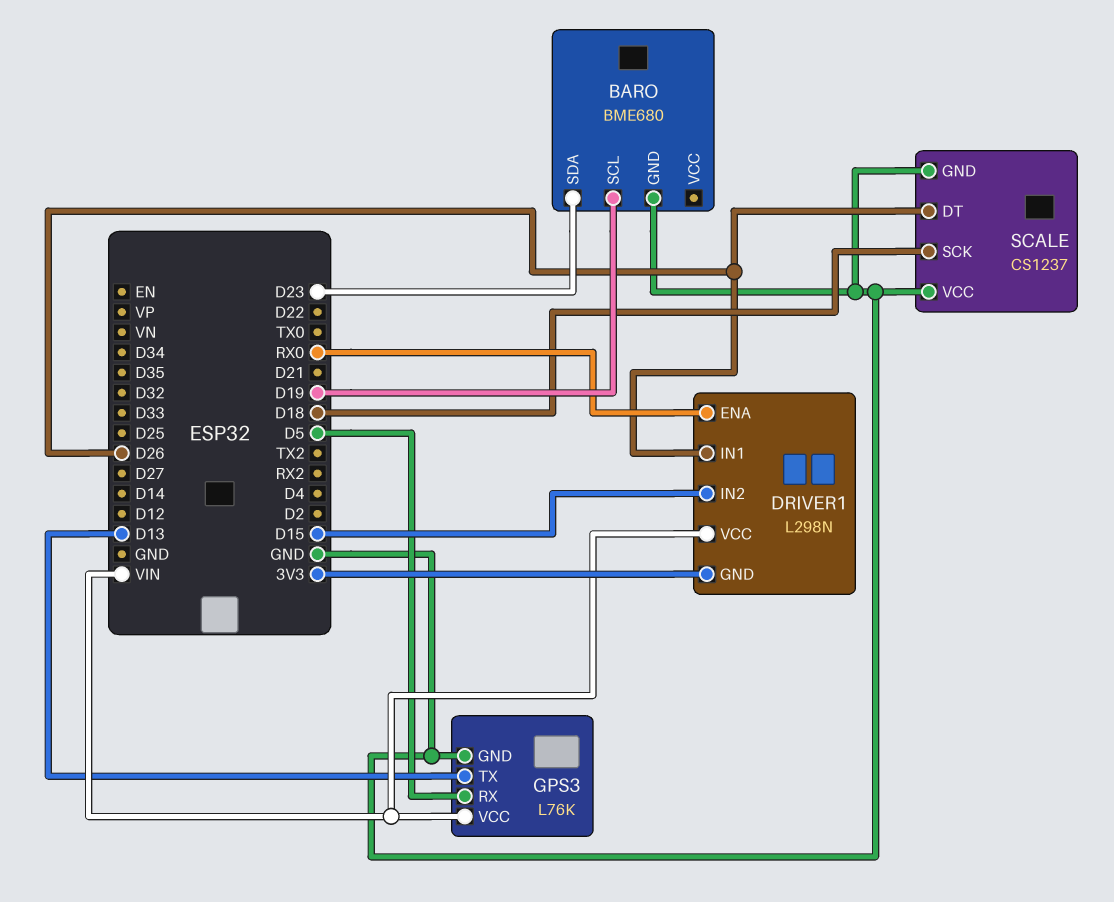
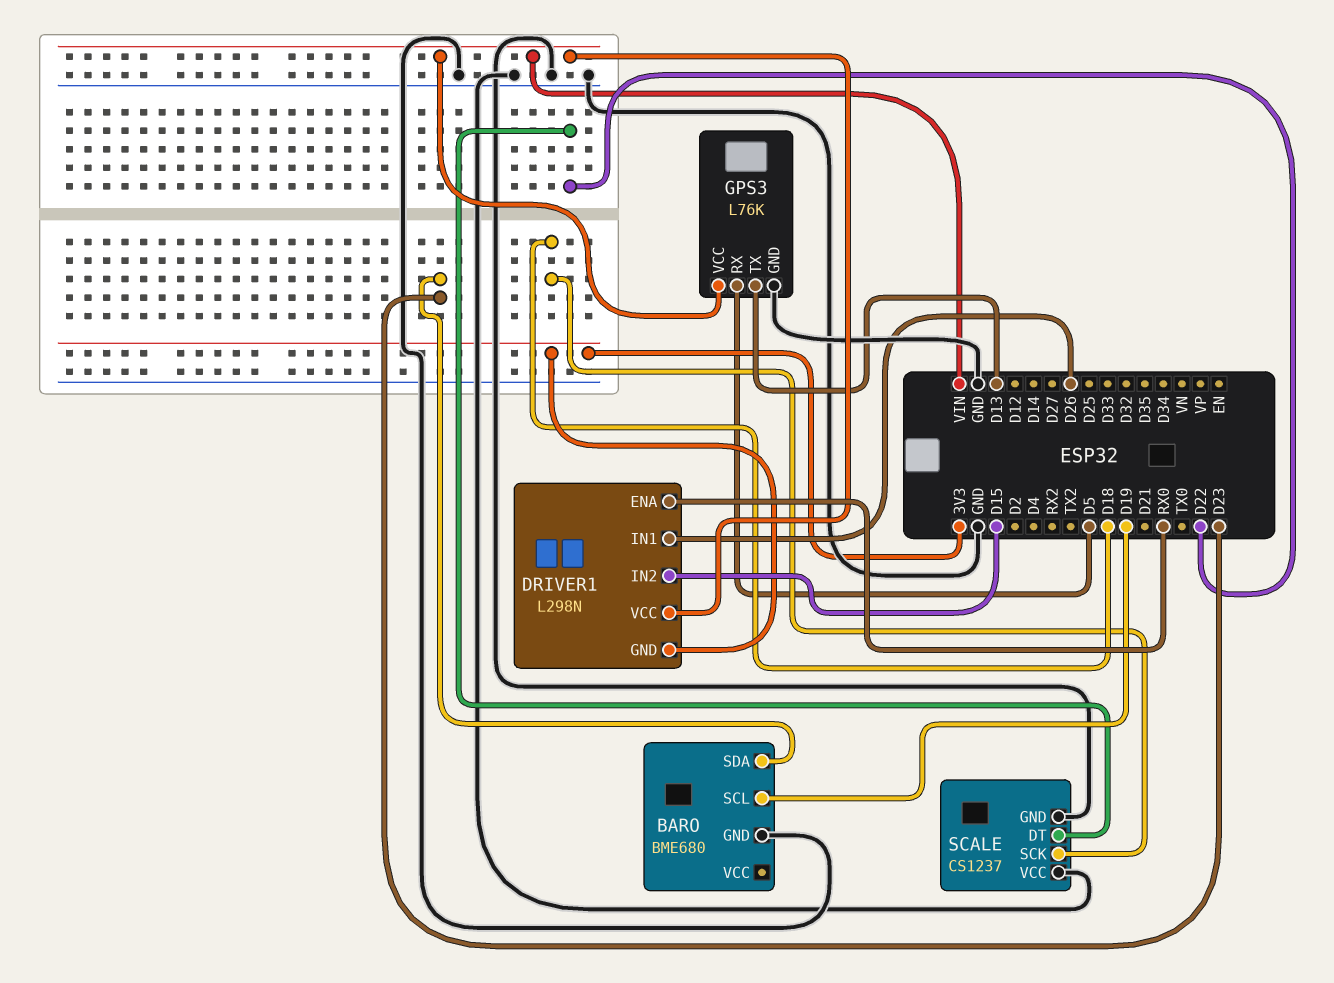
SCALE pin DT: D26 -> D22

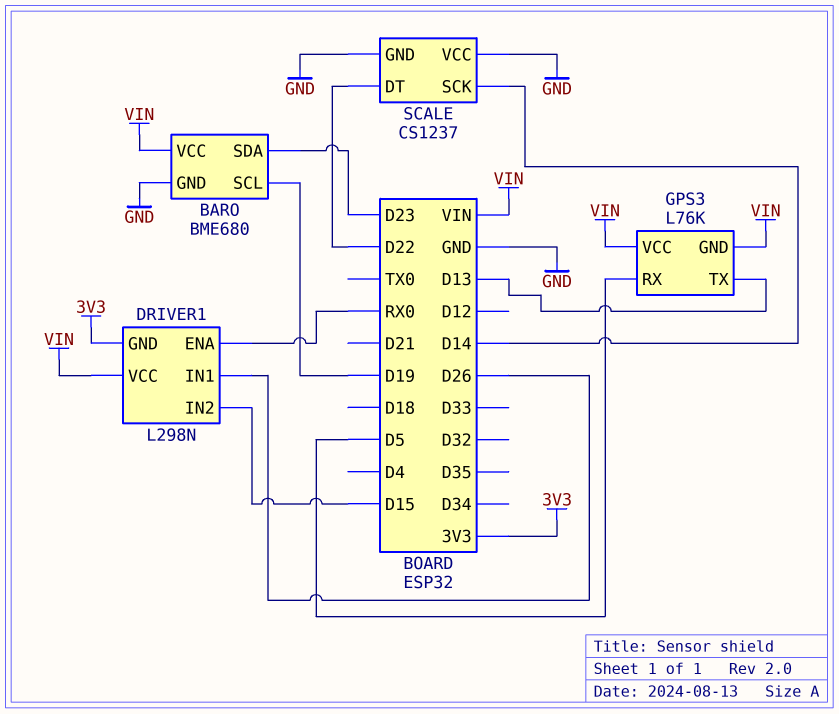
BARO pin VCC: none -> VIN
GPS3 pin GND: GND -> VIN
SCALE pin SCK: D18 -> D14

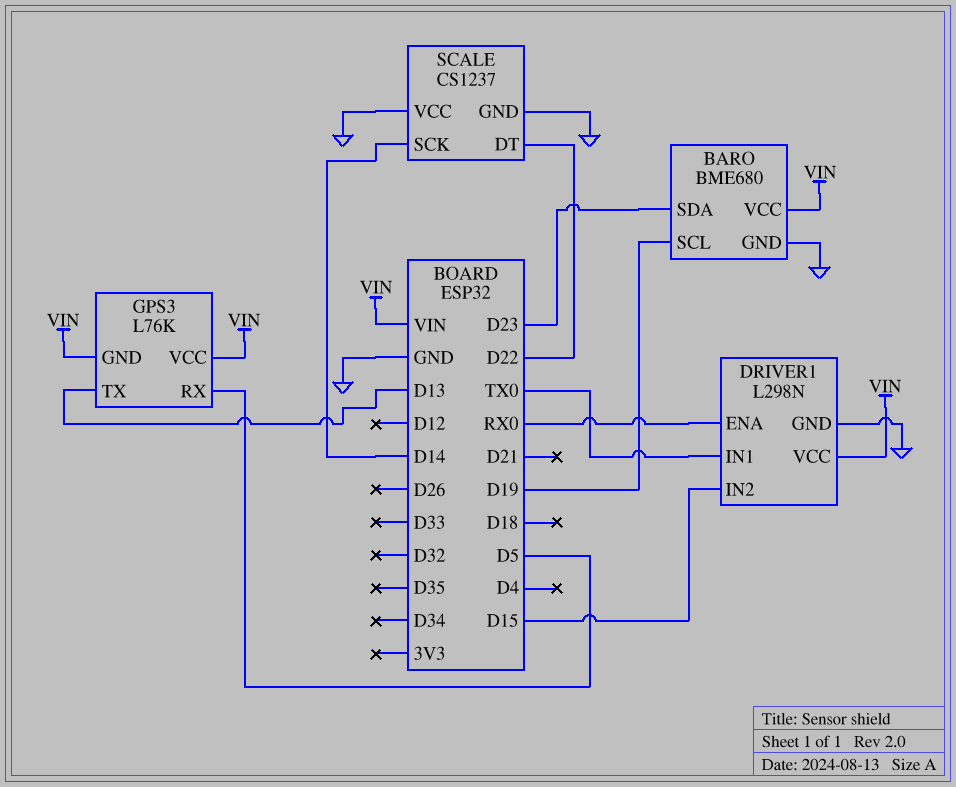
DRIVER1 pin GND: 3V3 -> GND
DRIVER1 pin IN1: D26 -> TX0

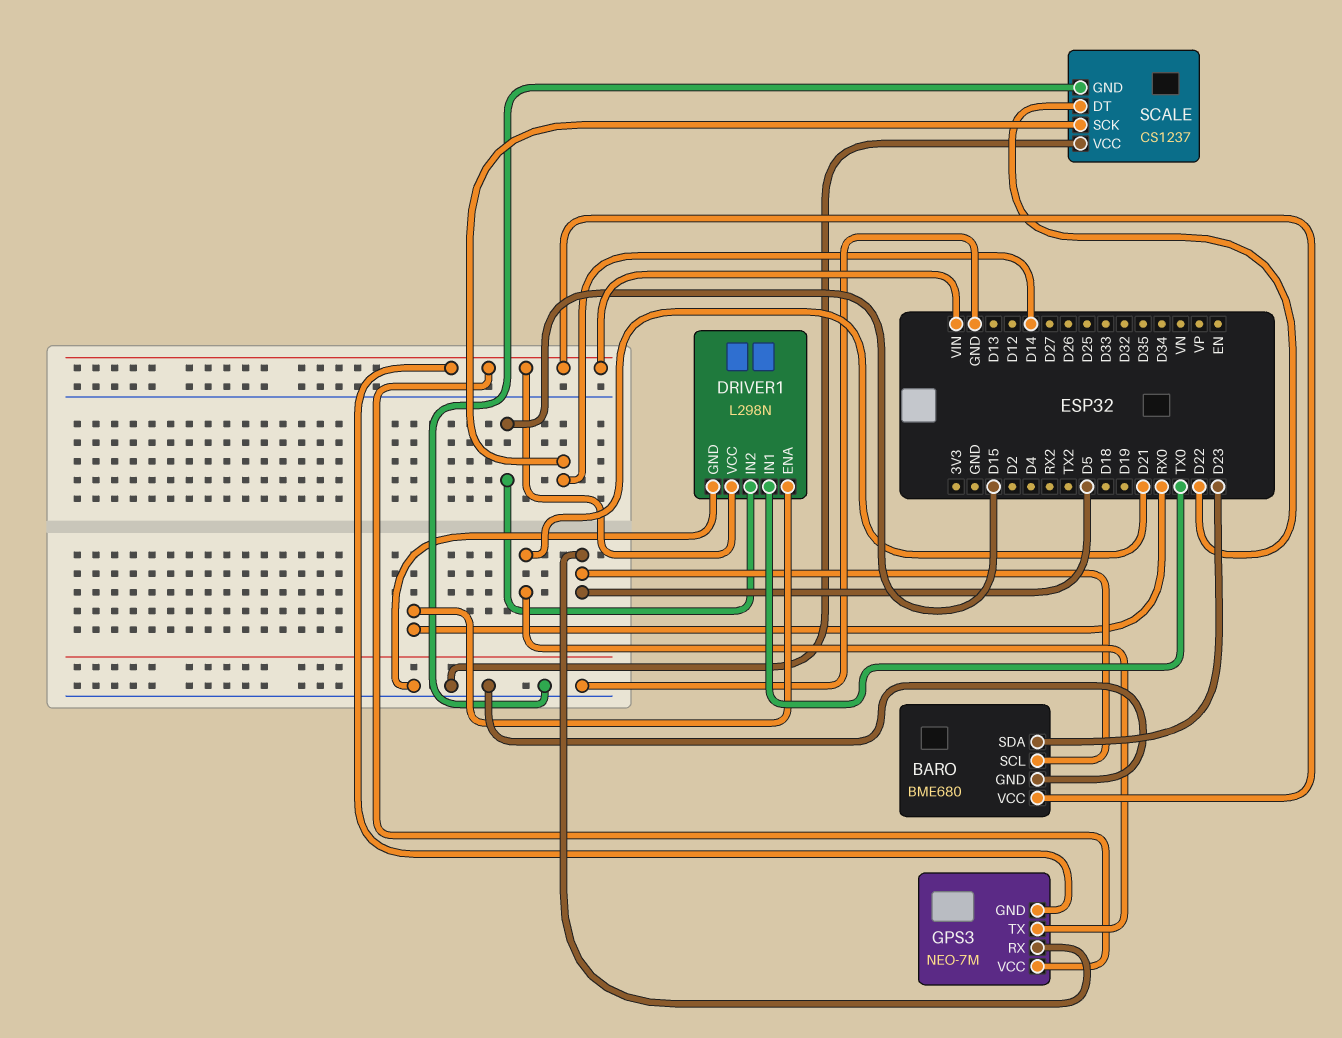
BARO pin SCL: D19 -> D5
GPS3: L76K -> NEO-7M
GPS3 pin TX: D13 -> D21

